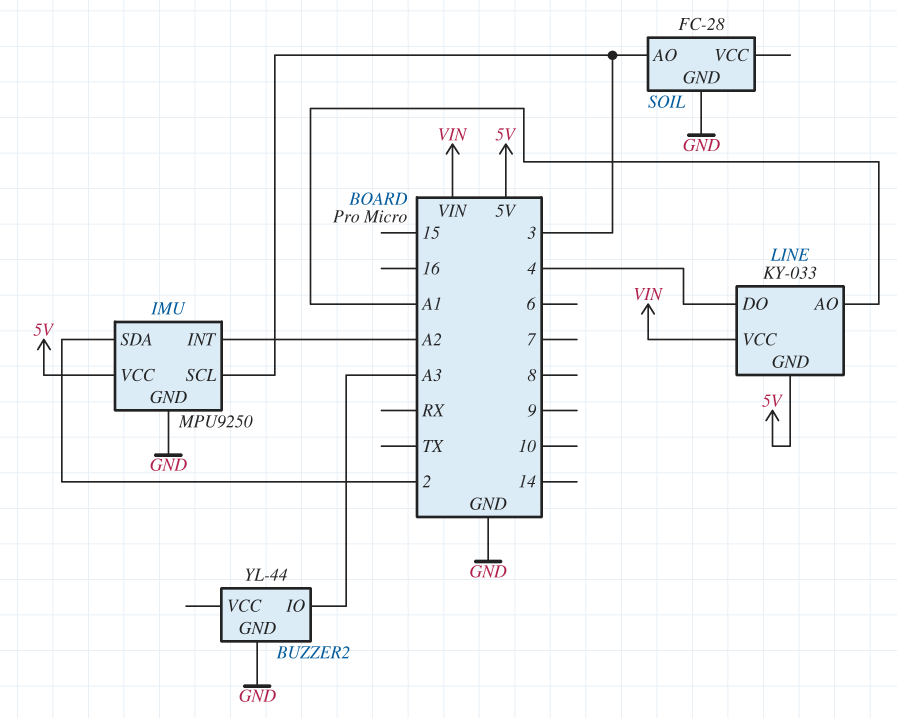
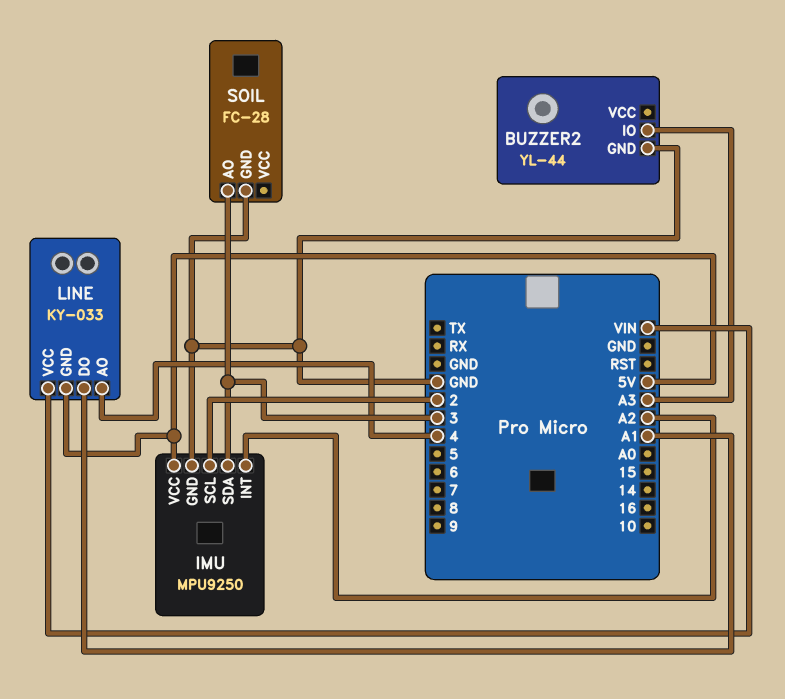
IMU pin SCL: 3 -> 2
IMU pin SDA: 2 -> 3
LINE pin AO: A1 -> 4
LINE pin DO: 4 -> A1

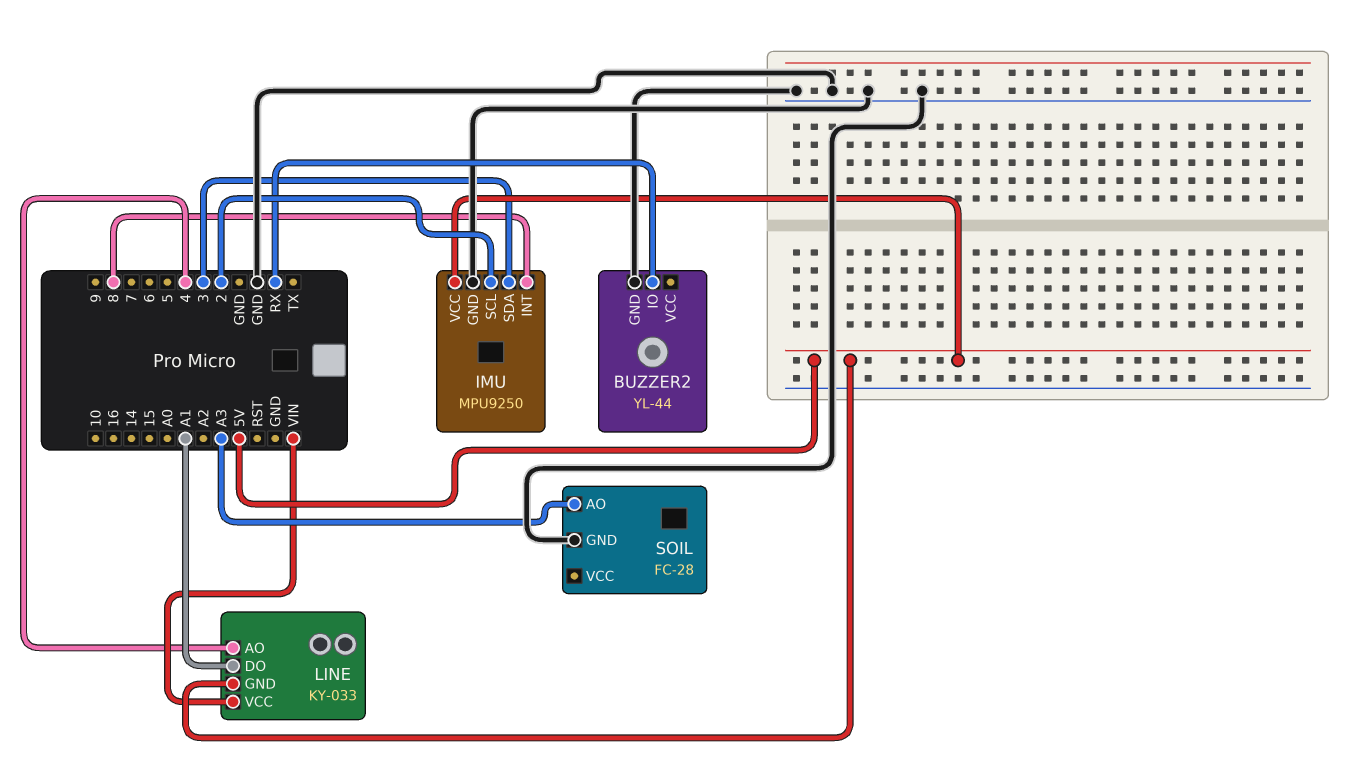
BUZZER2 pin IO: A3 -> RX
IMU pin INT: A2 -> 8
SOIL pin AO: 3 -> A3

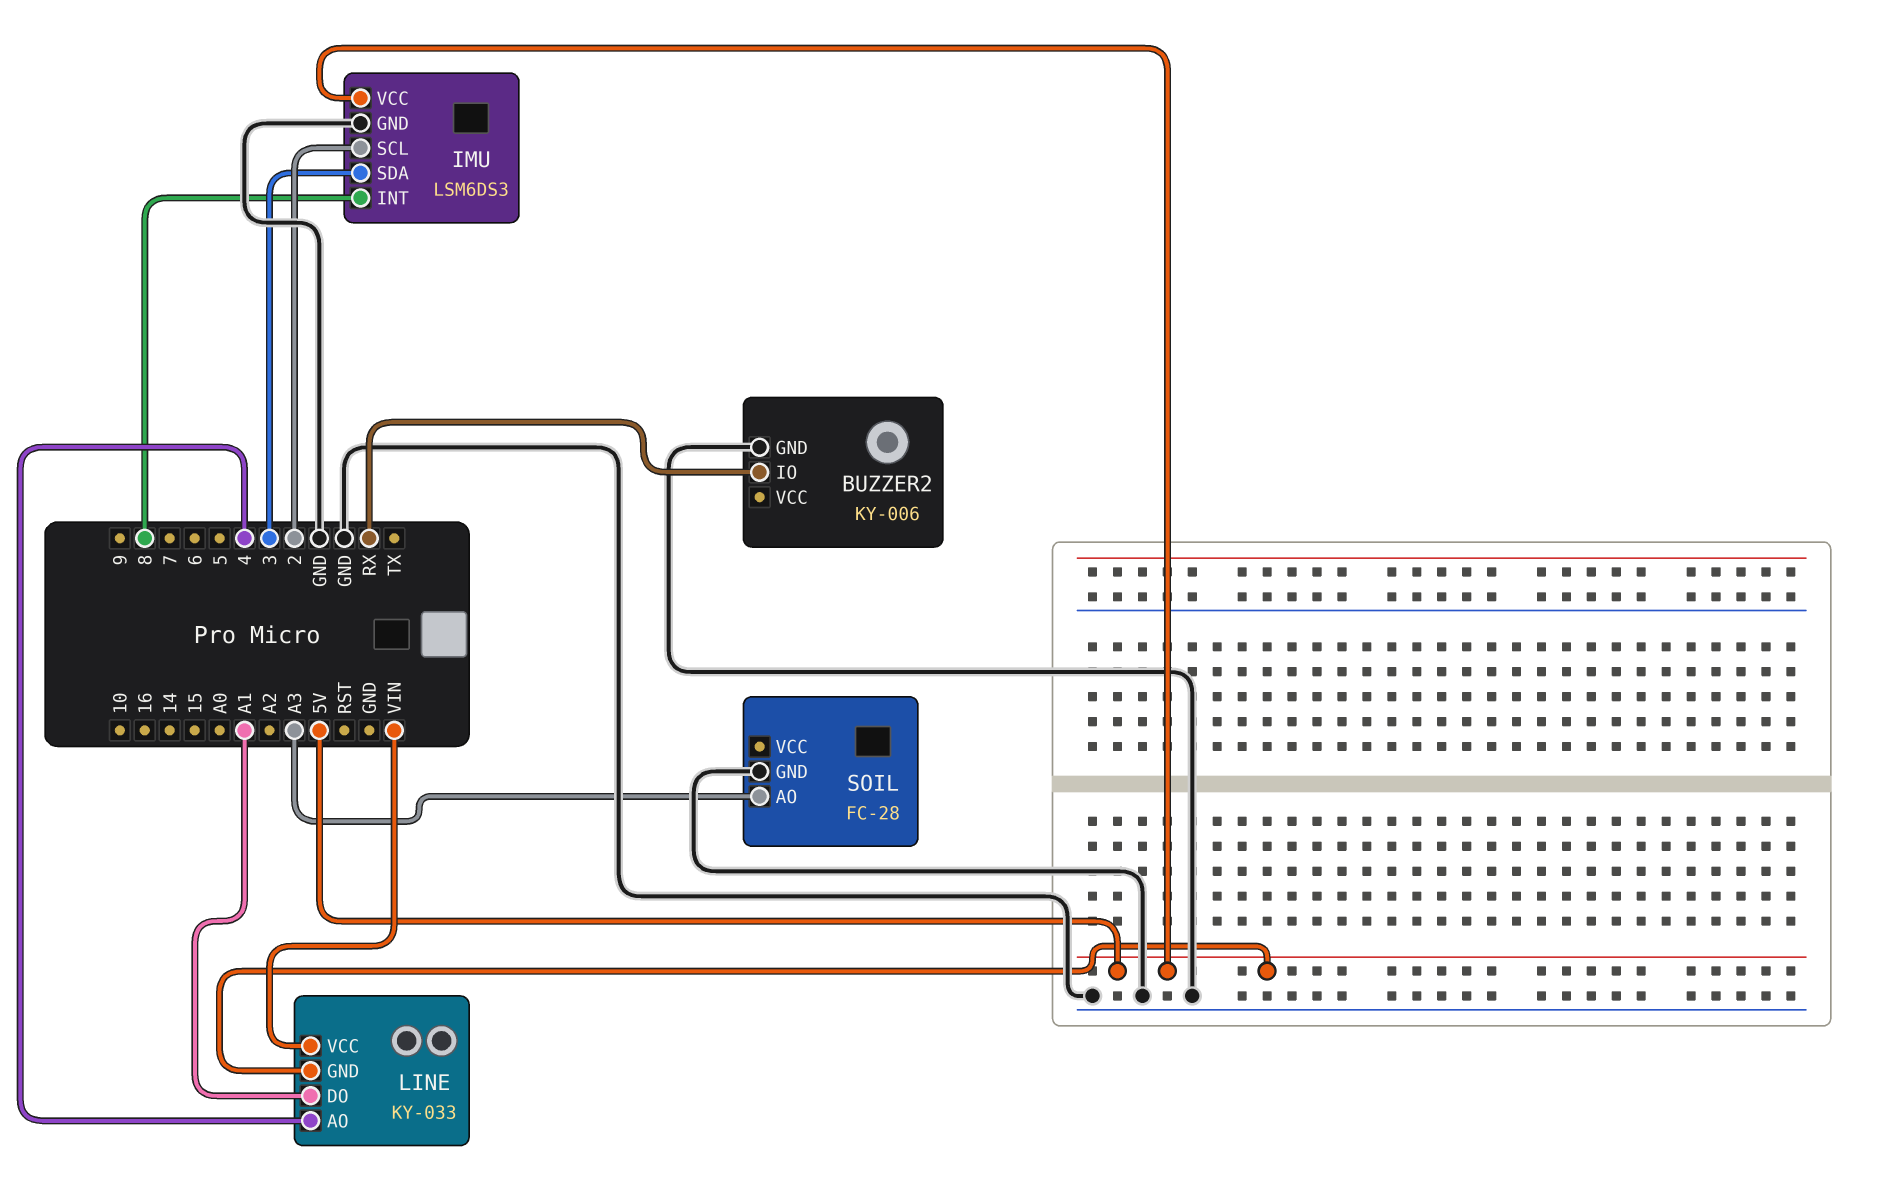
BUZZER2: YL-44 -> KY-006
IMU: MPU9250 -> LSM6DS3

